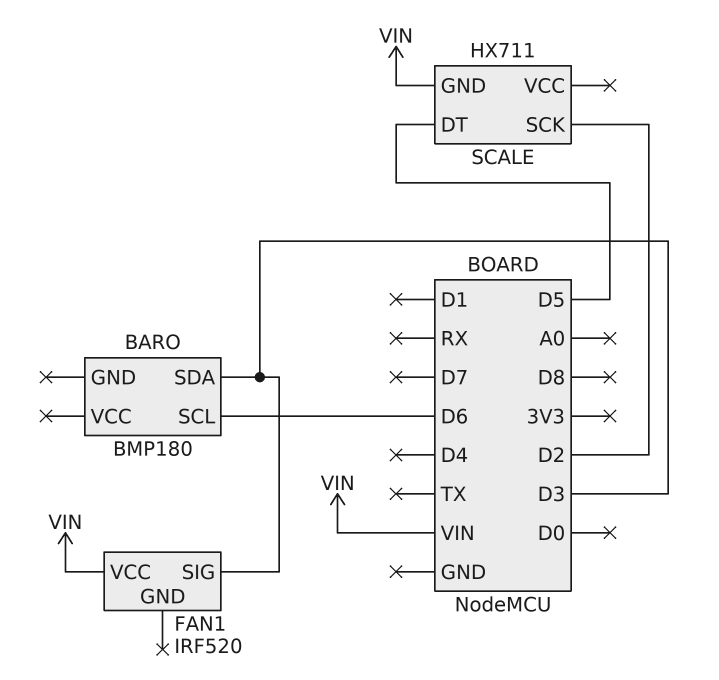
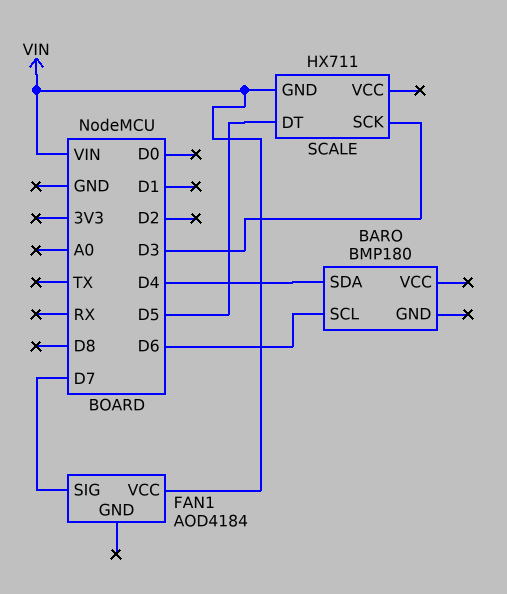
BARO pin SDA: D3 -> D4
FAN1: IRF520 -> AOD4184
FAN1 pin SIG: D3 -> D7
SCALE pin SCK: D2 -> D3

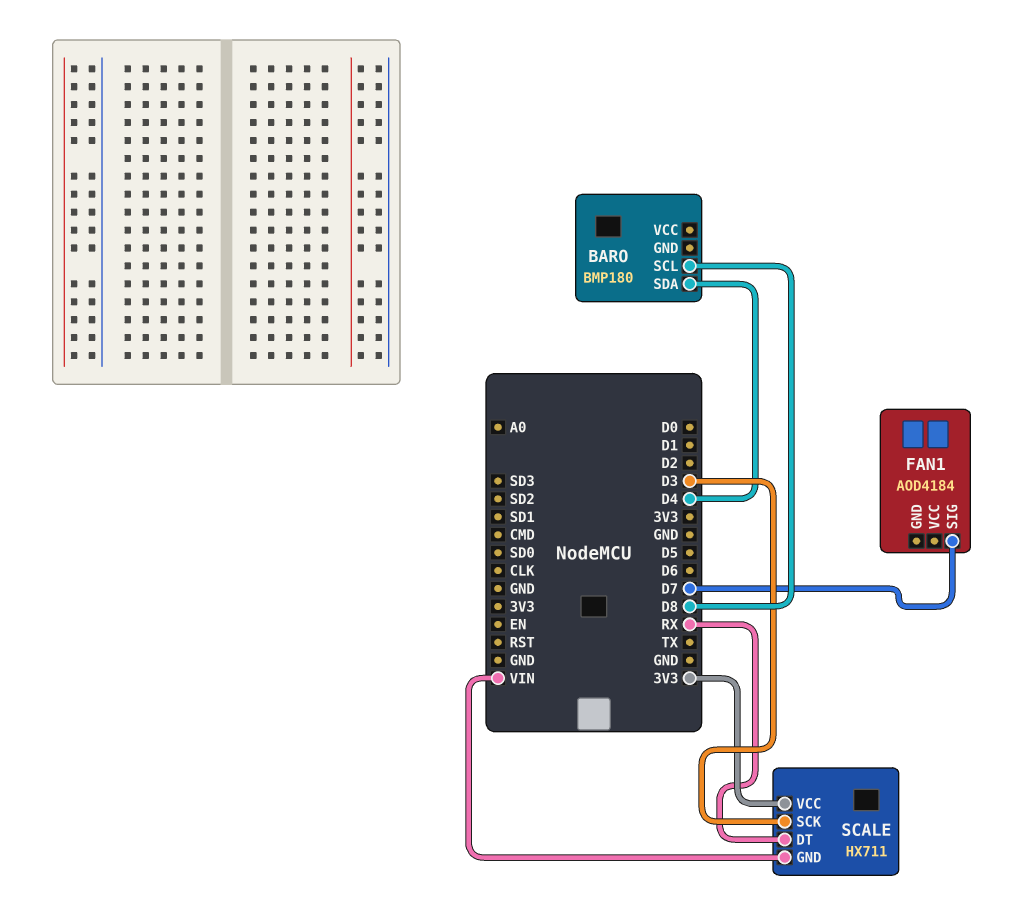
BARO pin SCL: D6 -> D8
FAN1 pin VCC: VIN -> none
SCALE pin DT: D5 -> RX
SCALE pin VCC: none -> 3V3

